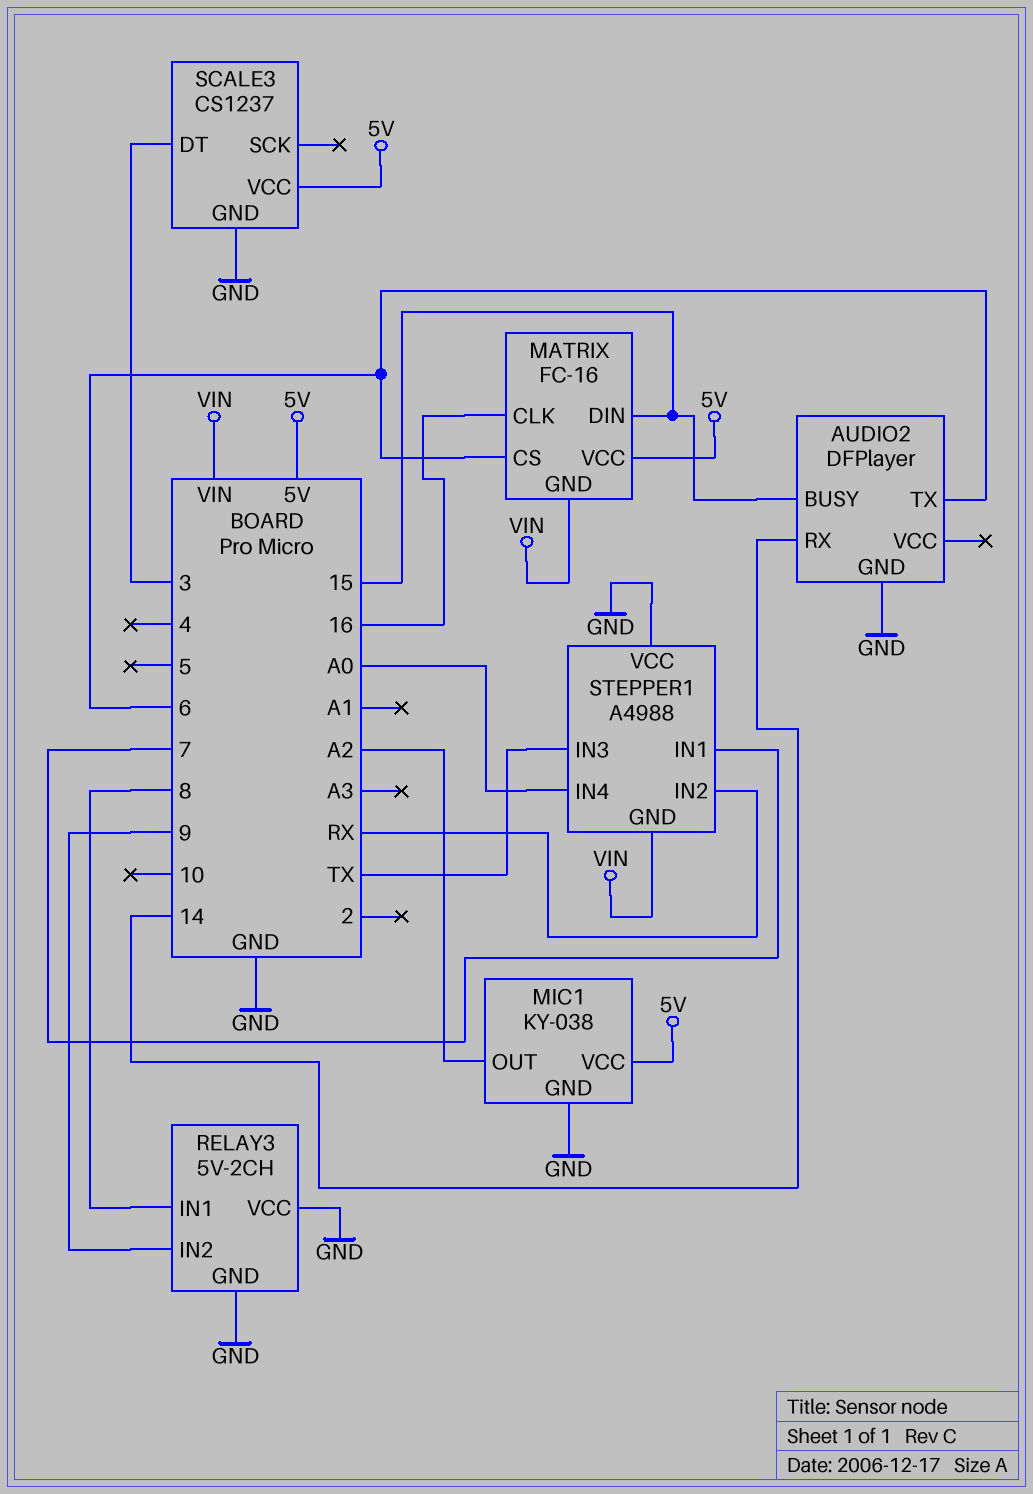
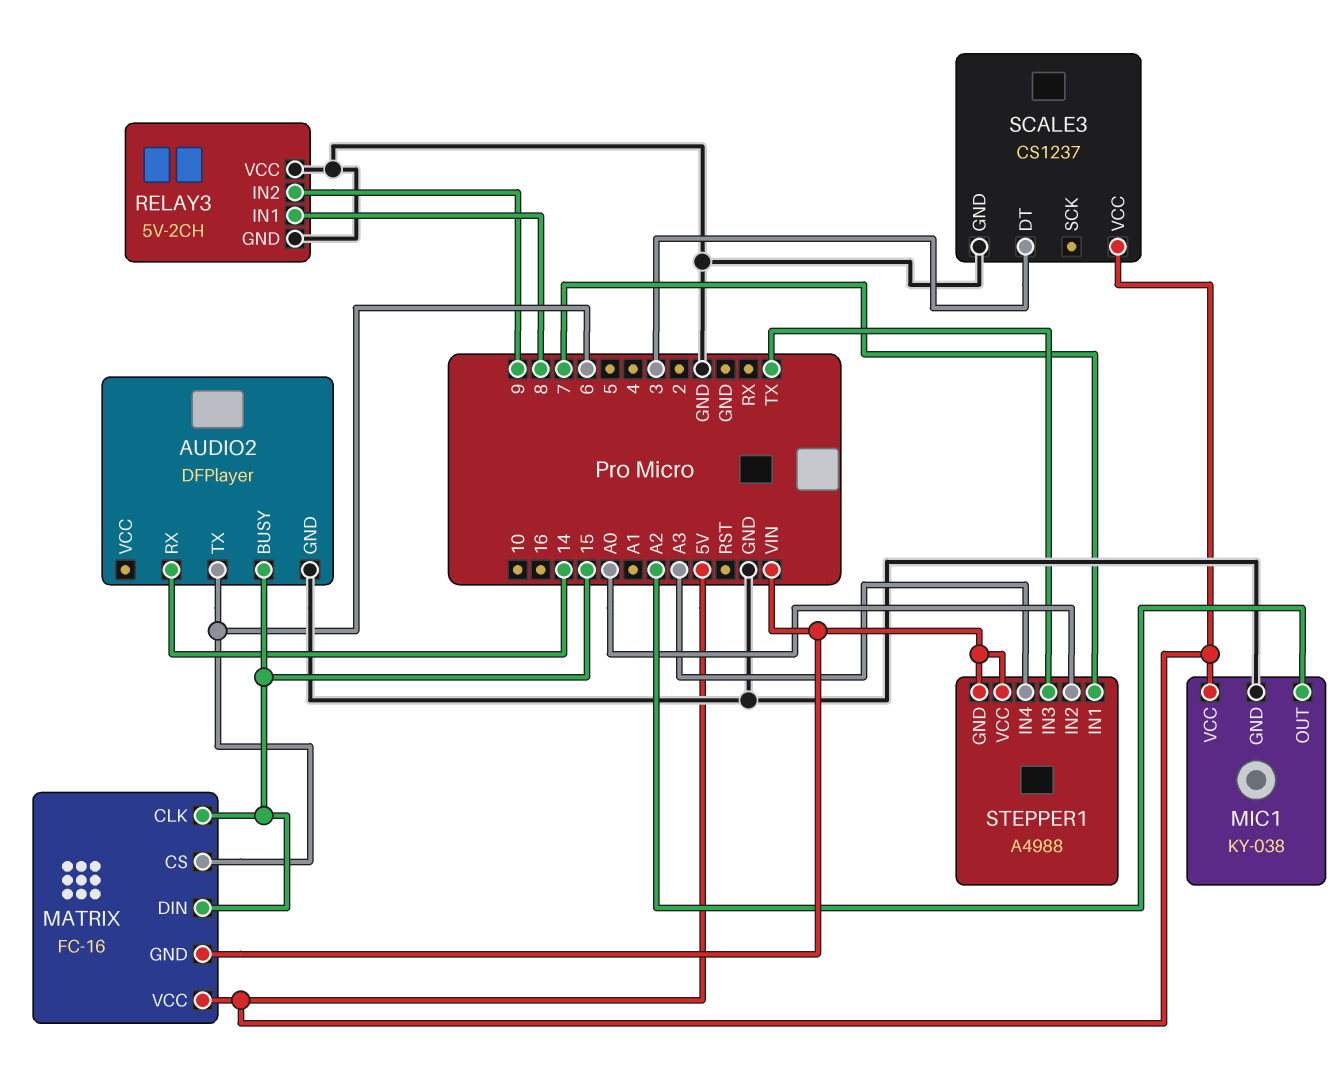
MATRIX pin CLK: 16 -> 15
STEPPER1 pin IN2: RX -> A0
STEPPER1 pin IN4: A0 -> A3
STEPPER1 pin VCC: GND -> VIN

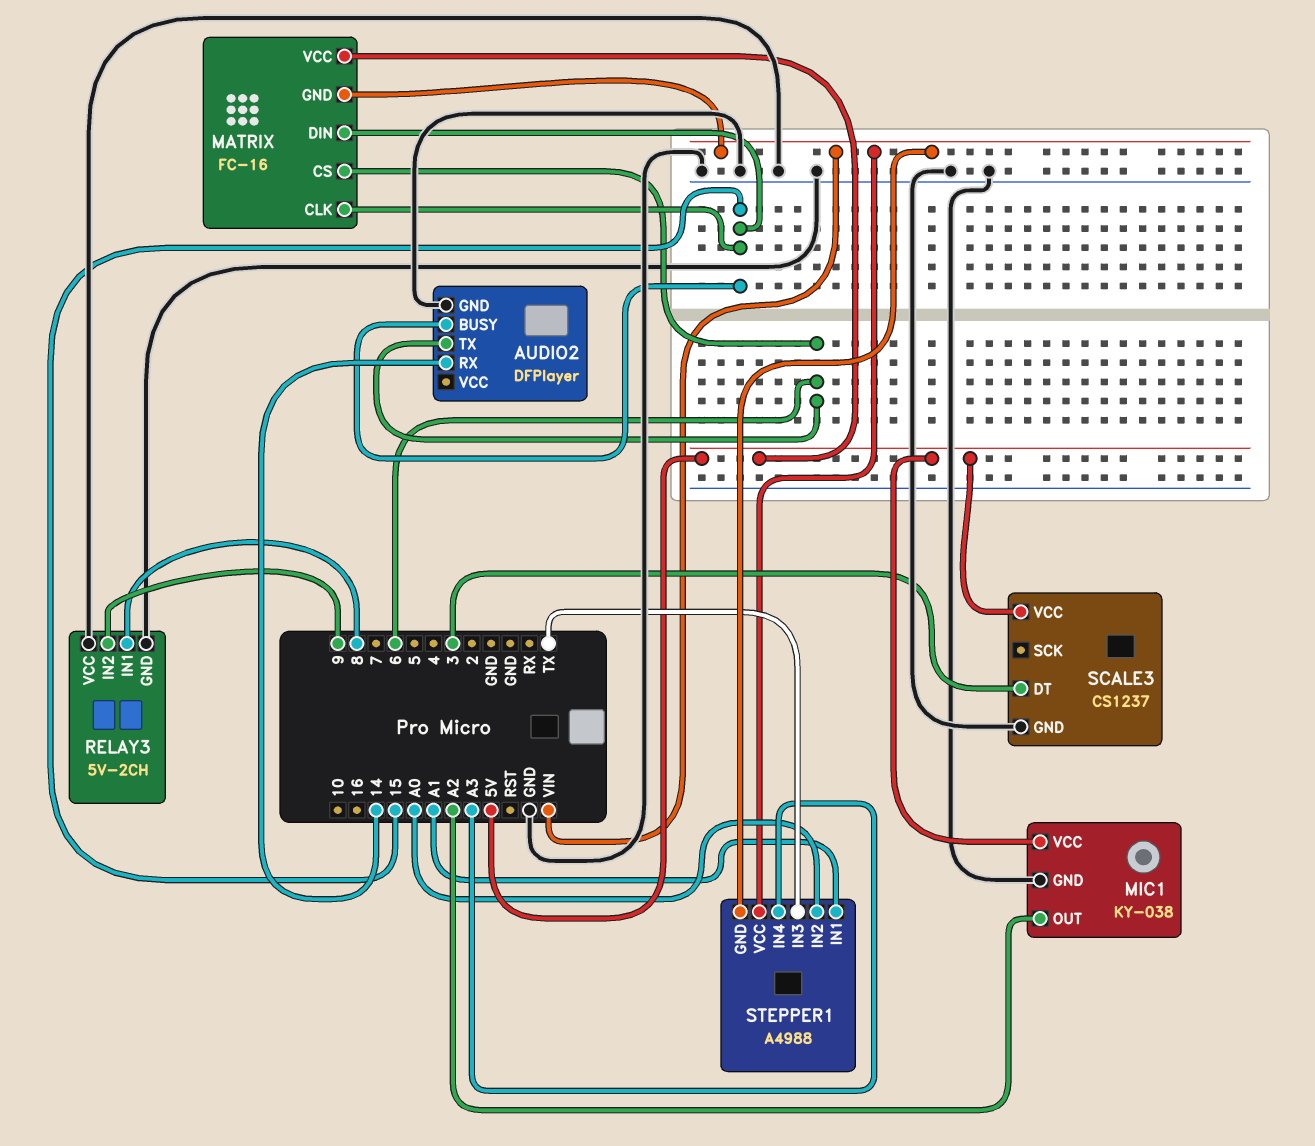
STEPPER1 pin IN1: 7 -> A1

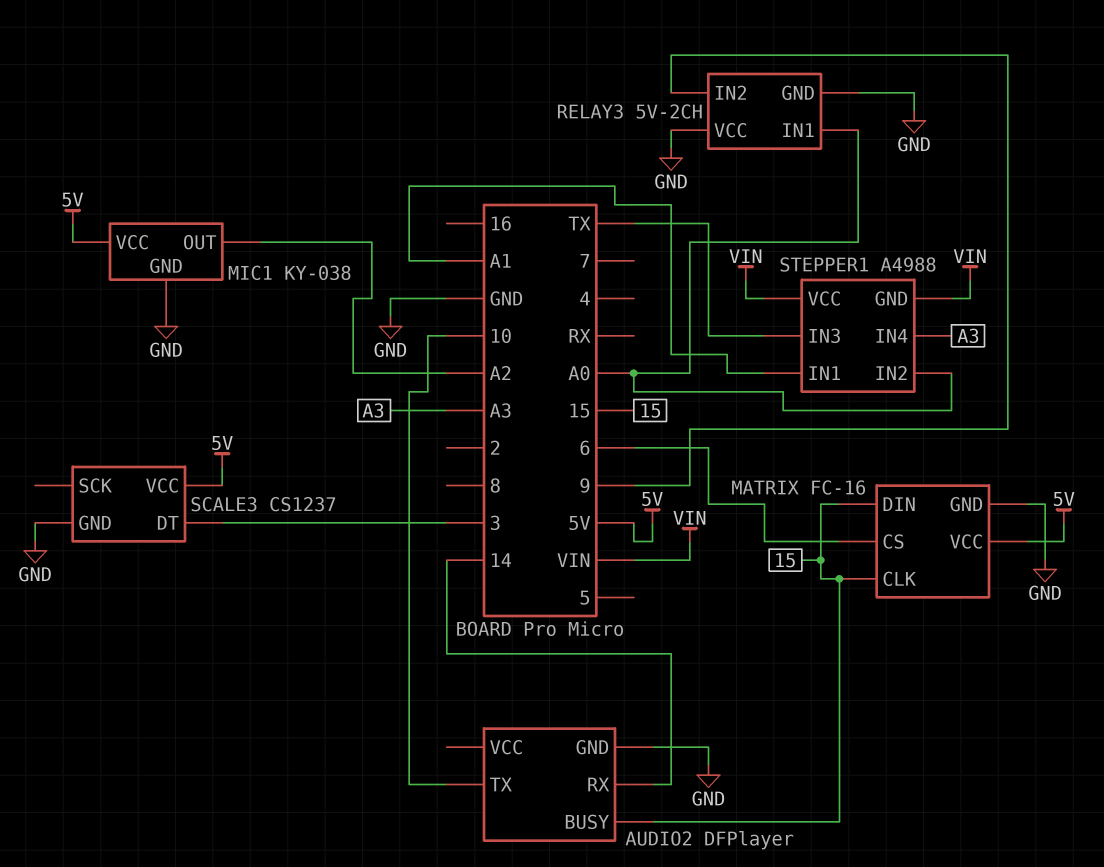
AUDIO2 pin TX: 6 -> 10
MATRIX pin GND: VIN -> GND
RELAY3 pin IN1: 8 -> A0

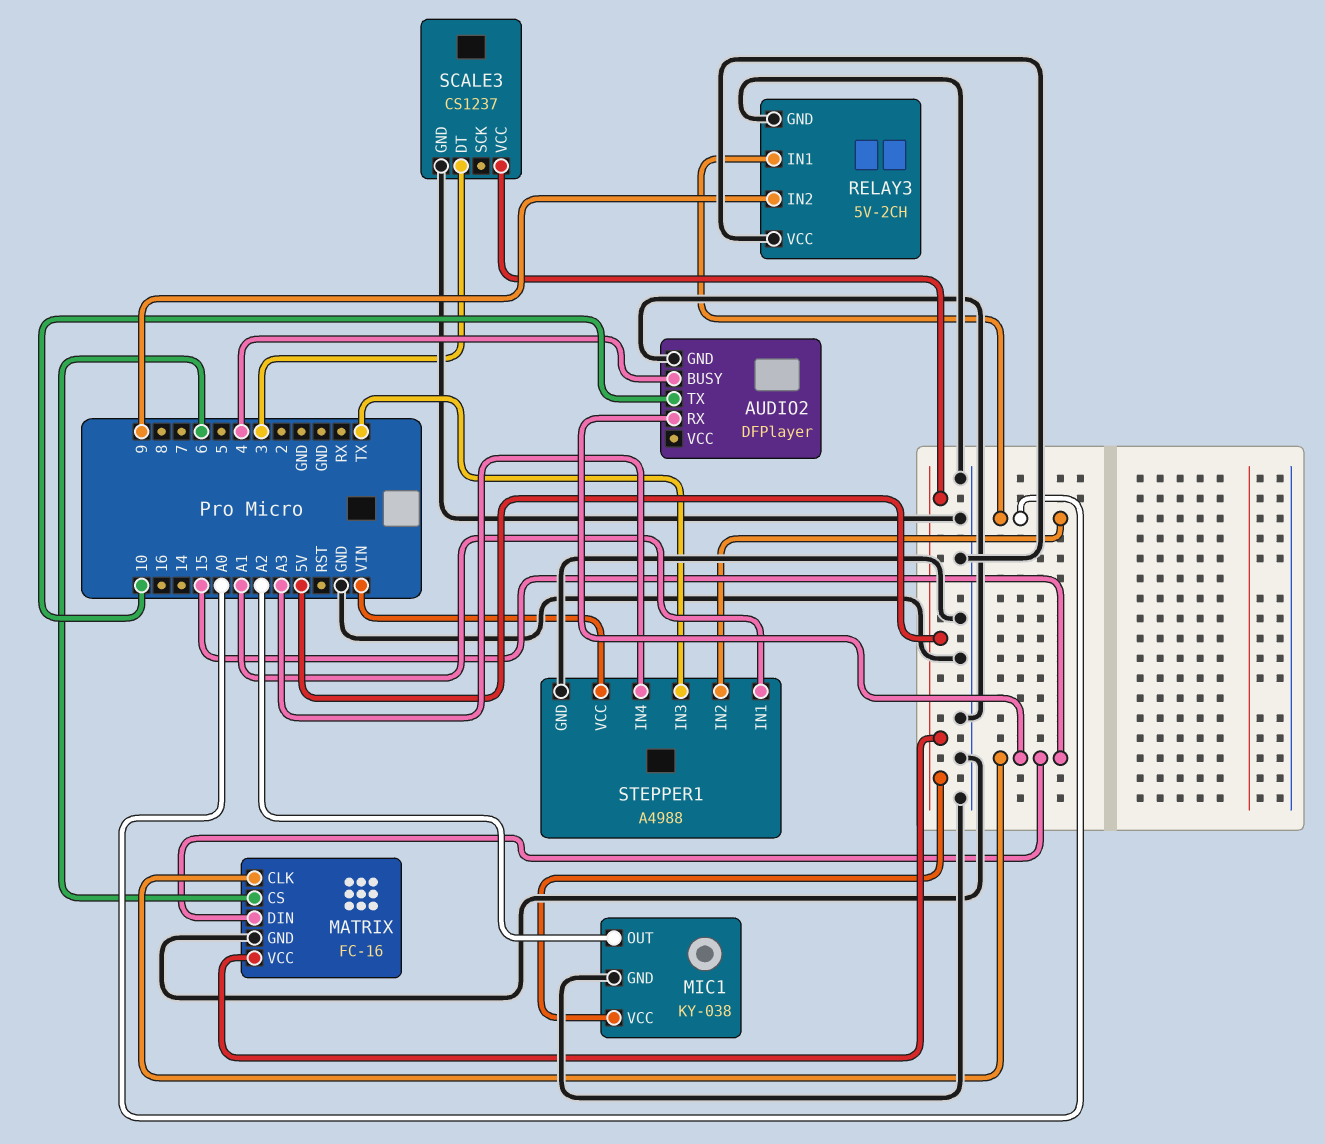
AUDIO2 pin BUSY: 15 -> 4
AUDIO2 pin RX: 14 -> 15
STEPPER1 pin GND: VIN -> GND

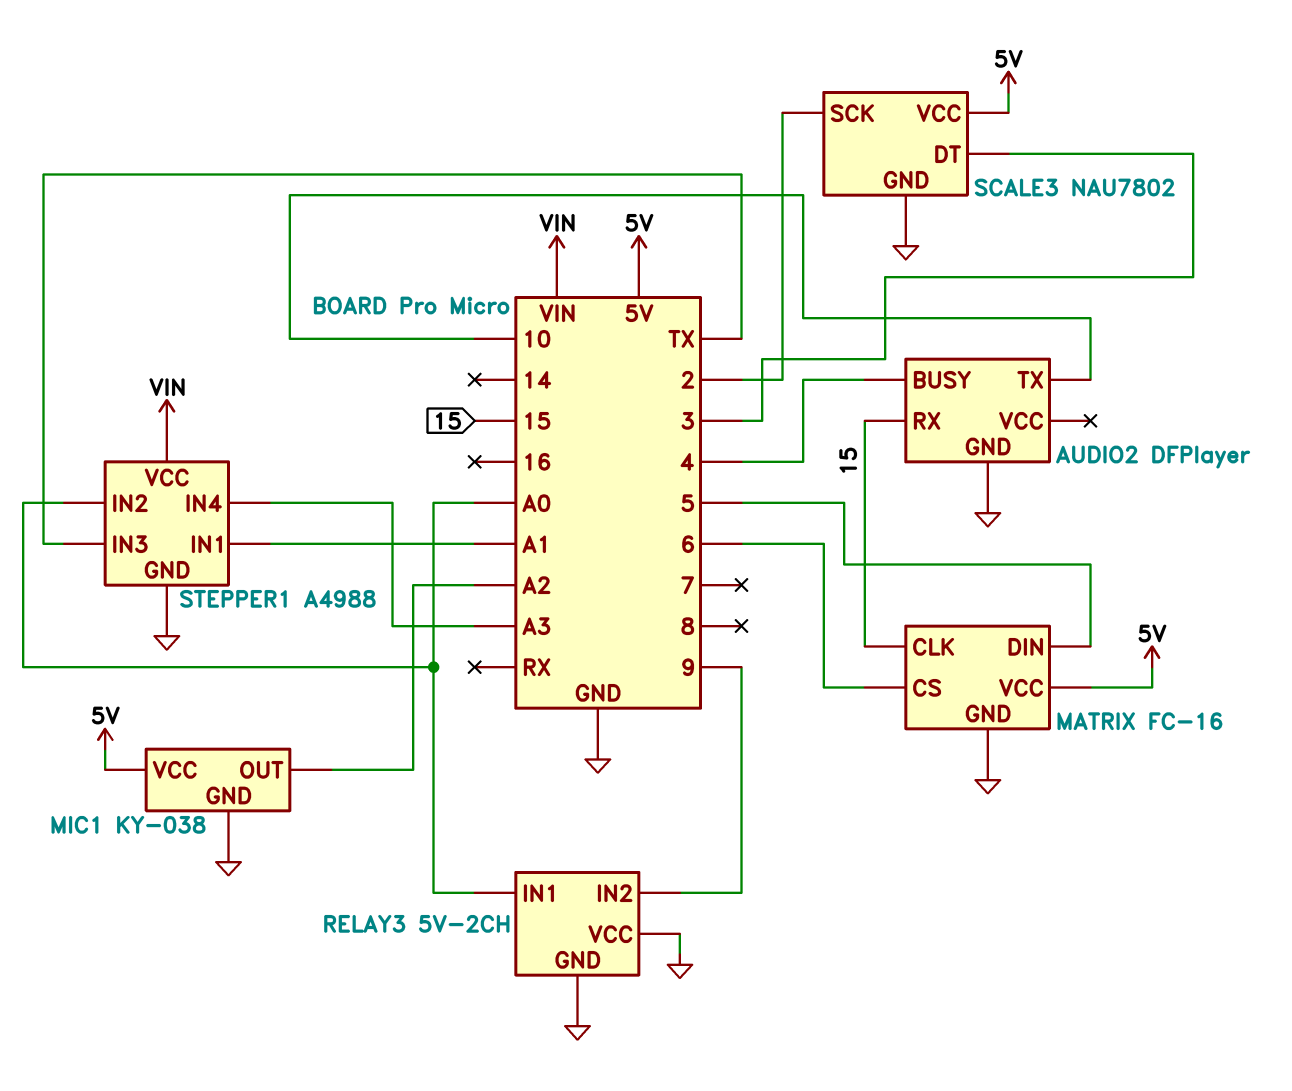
MATRIX pin DIN: 15 -> 5
SCALE3: CS1237 -> NAU7802
SCALE3 pin SCK: none -> 2

